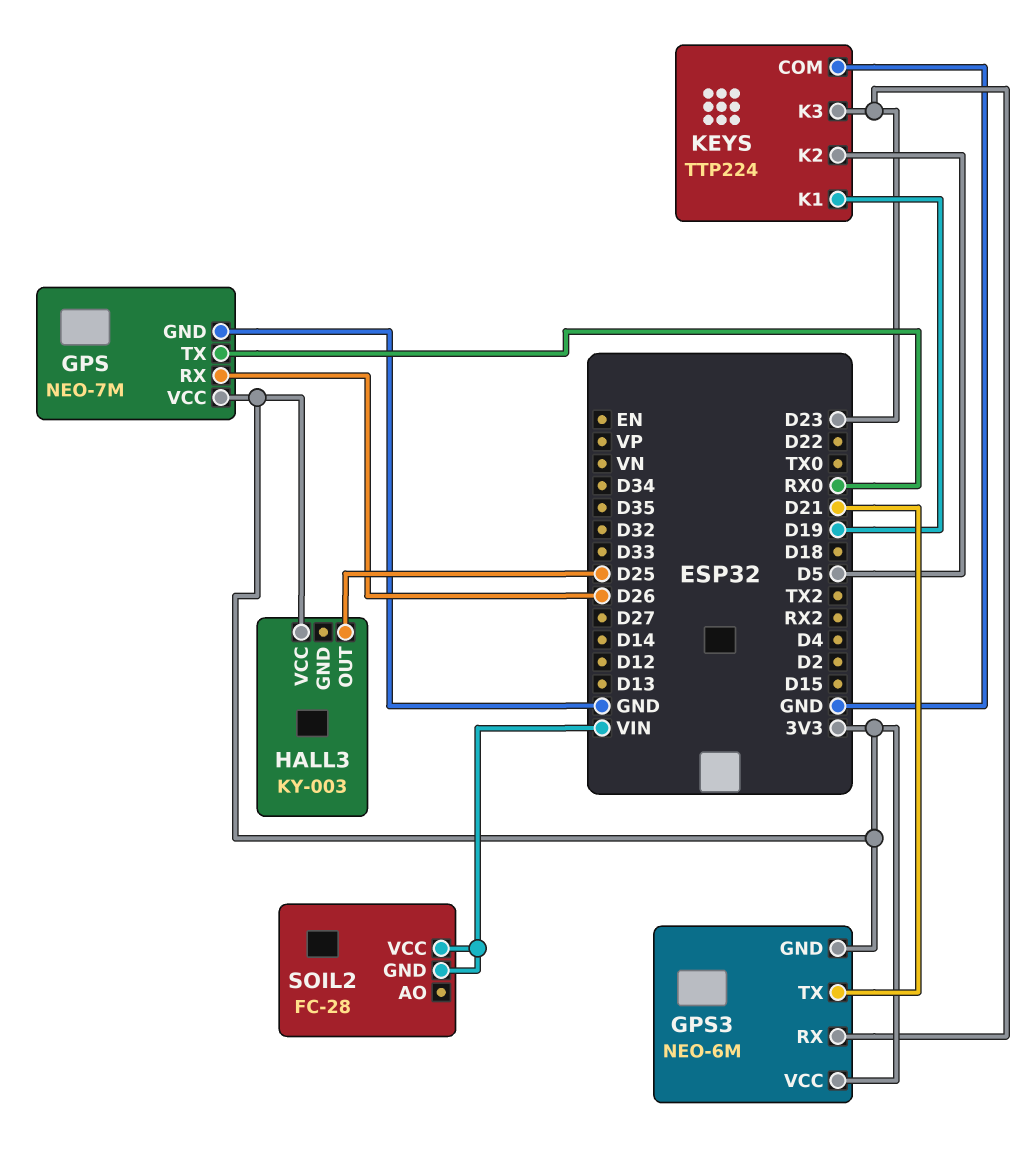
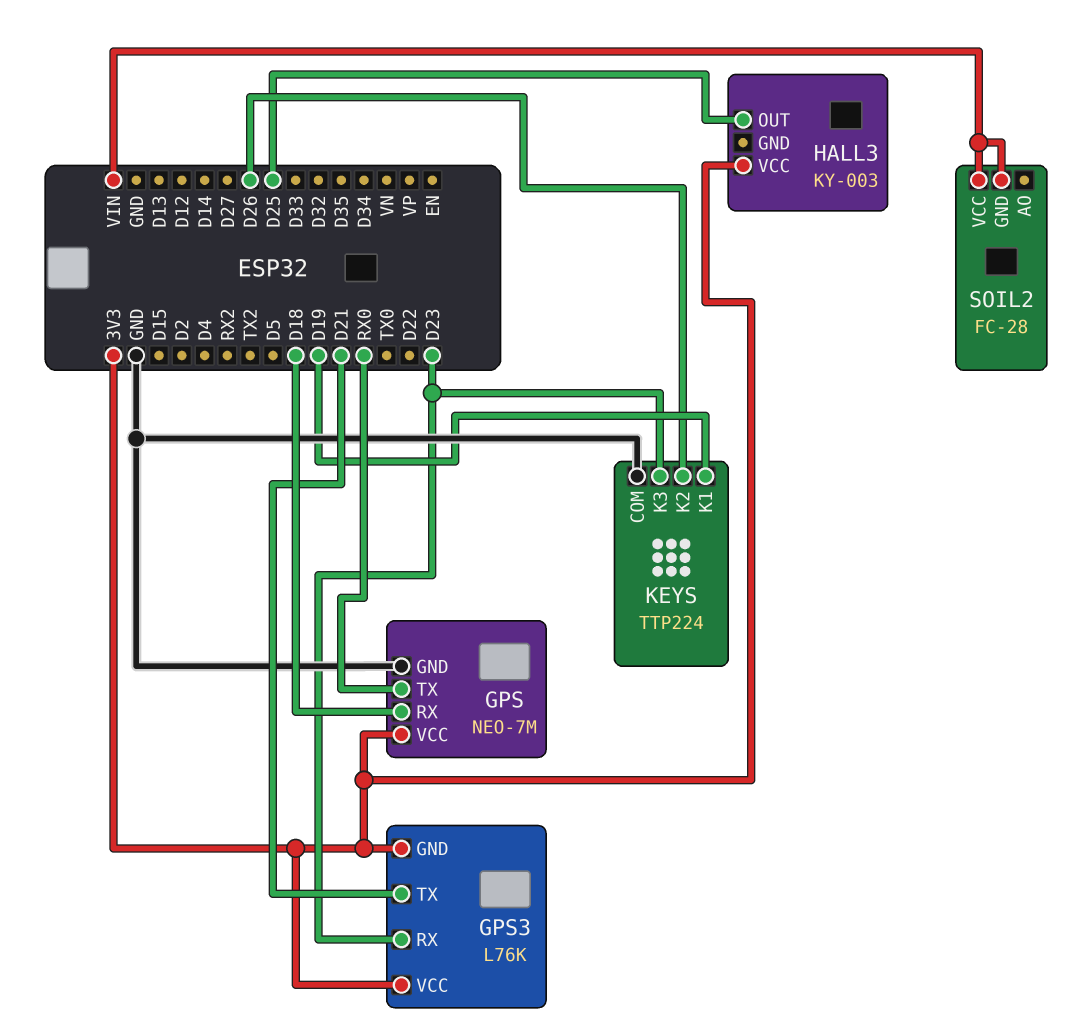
GPS pin RX: D26 -> D18
GPS3: NEO-6M -> L76K
KEYS pin K2: D5 -> D26

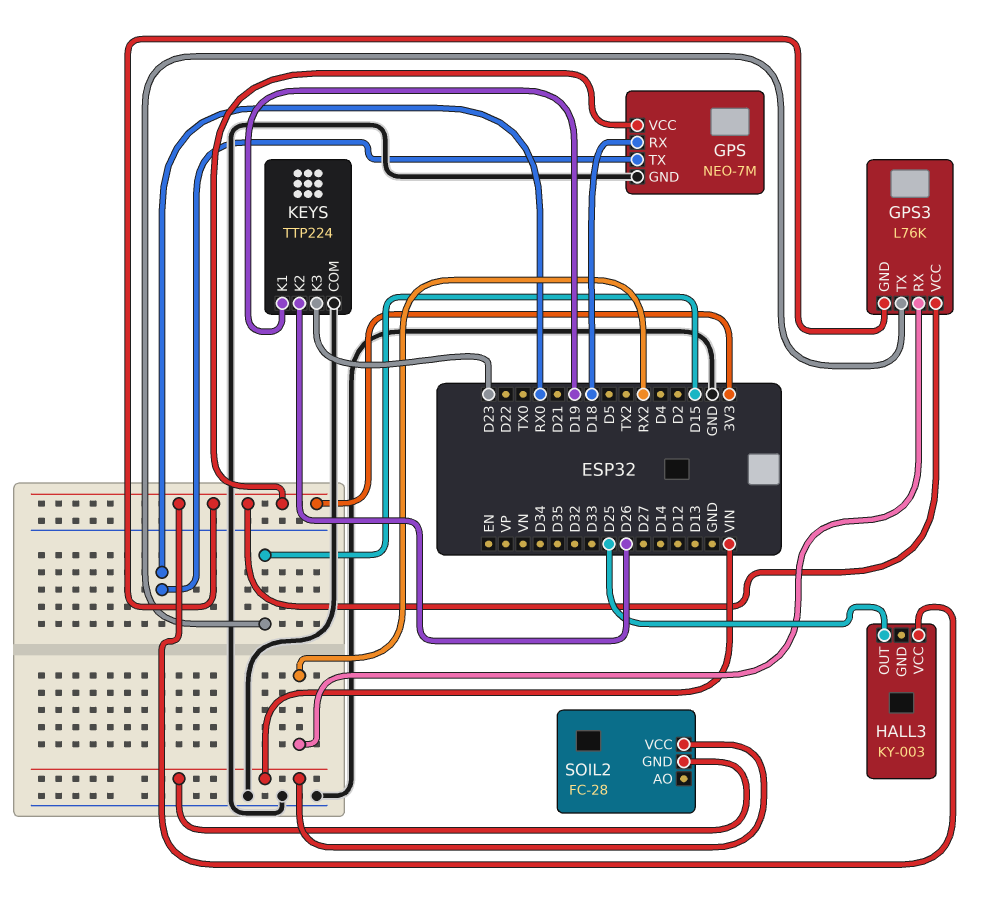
GPS3 pin RX: D23 -> RX2
GPS3 pin TX: D21 -> D15

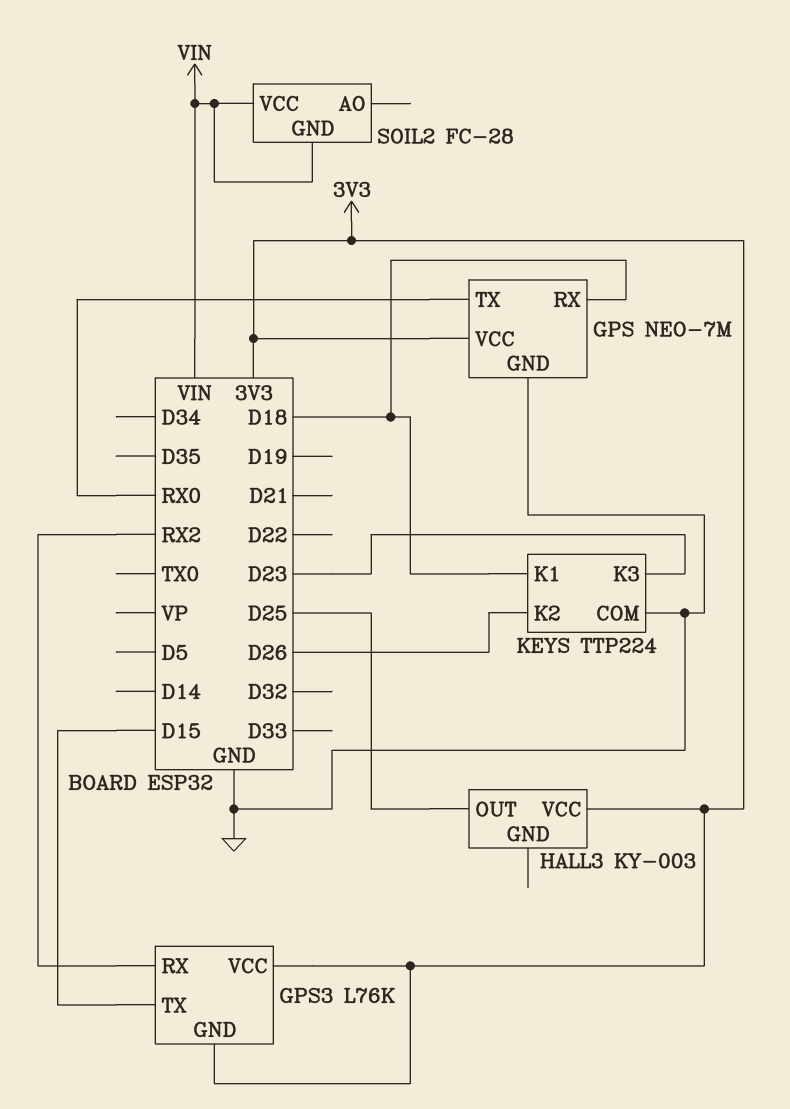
KEYS pin K1: D19 -> D18

